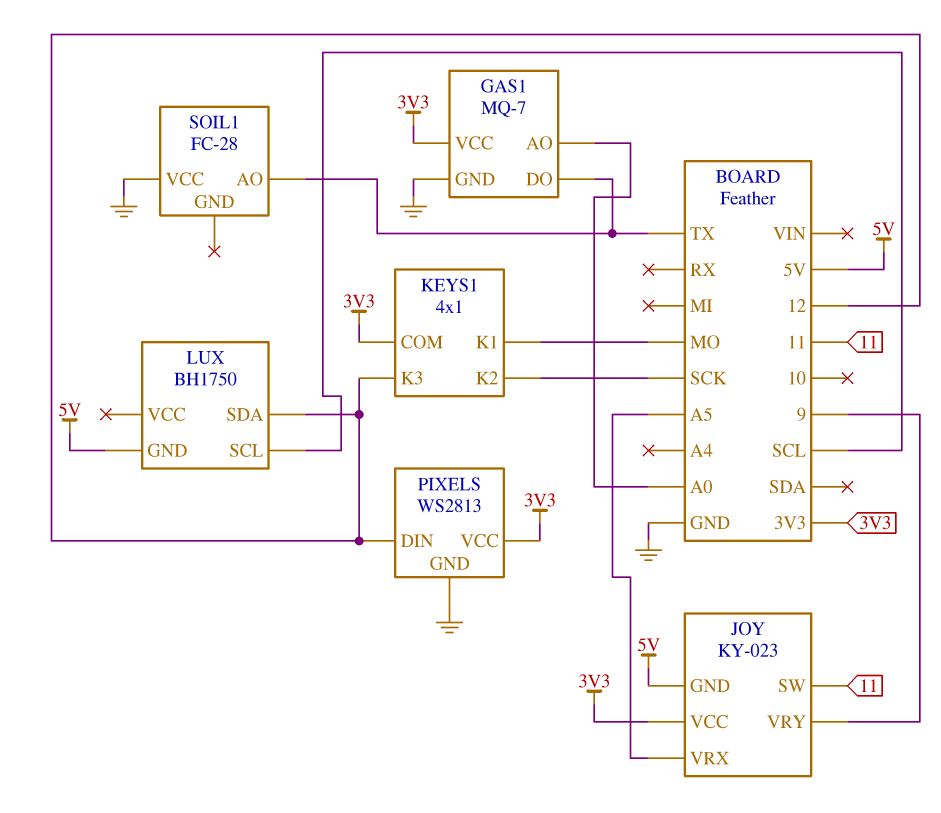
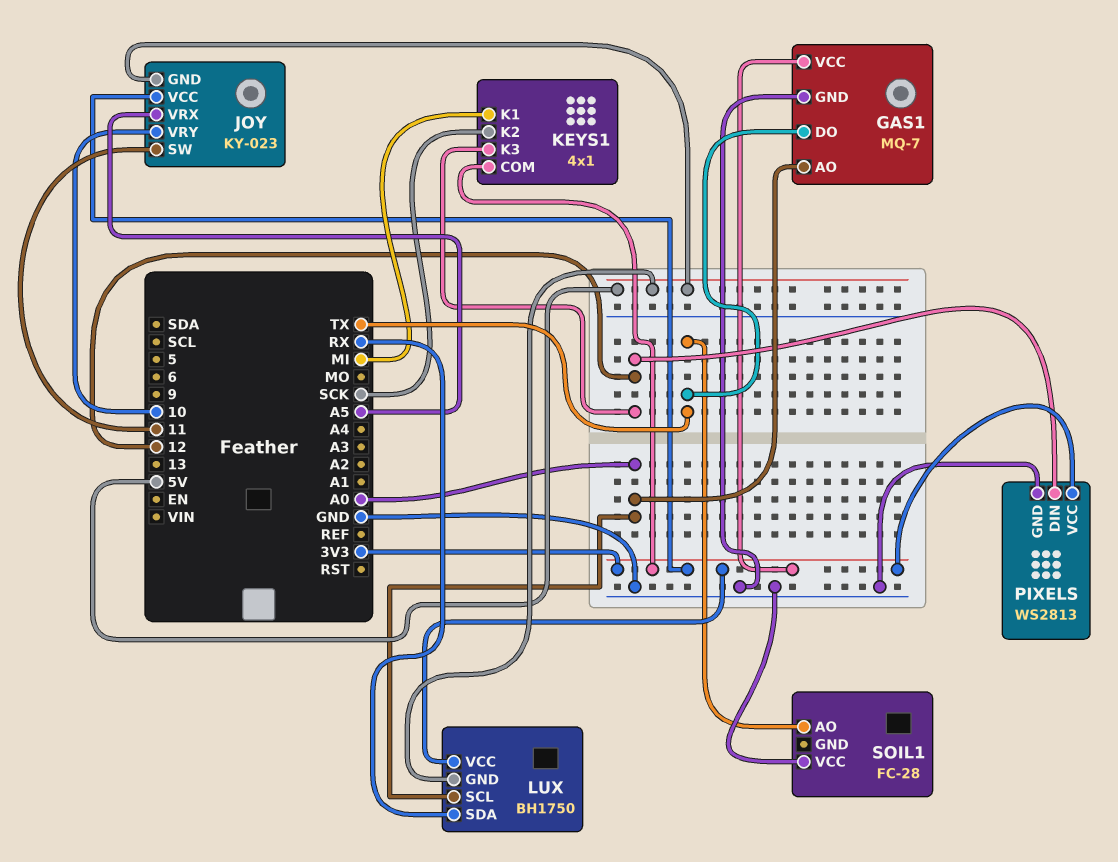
JOY pin VRY: 9 -> 10
KEYS1 pin K1: MO -> MI
LUX pin SCL: SCL -> A0
LUX pin SDA: 12 -> RX
LUX pin VCC: none -> 3V3

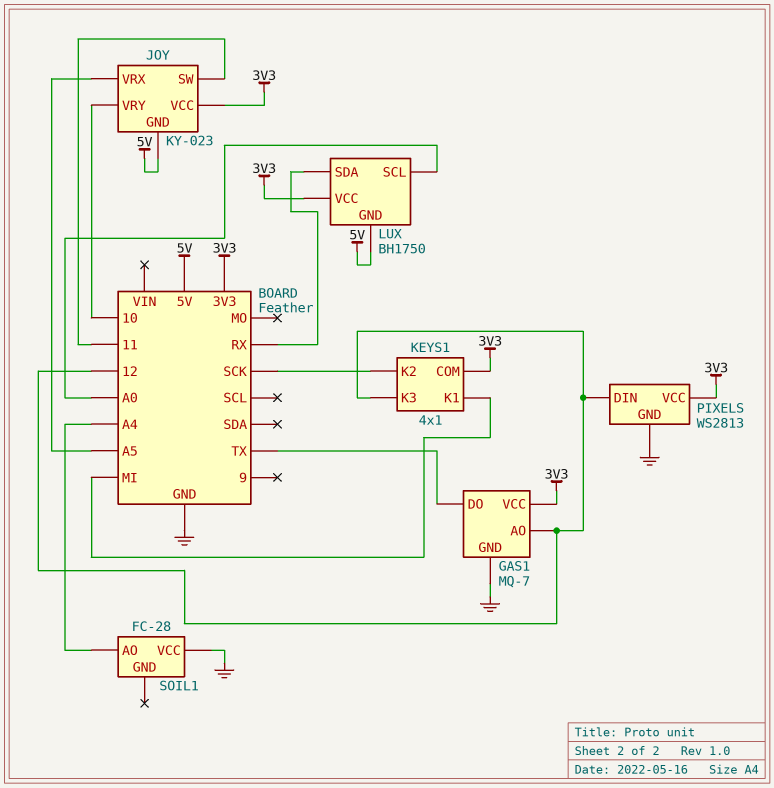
GAS1 pin AO: A0 -> 12
SOIL1 pin AO: TX -> A4

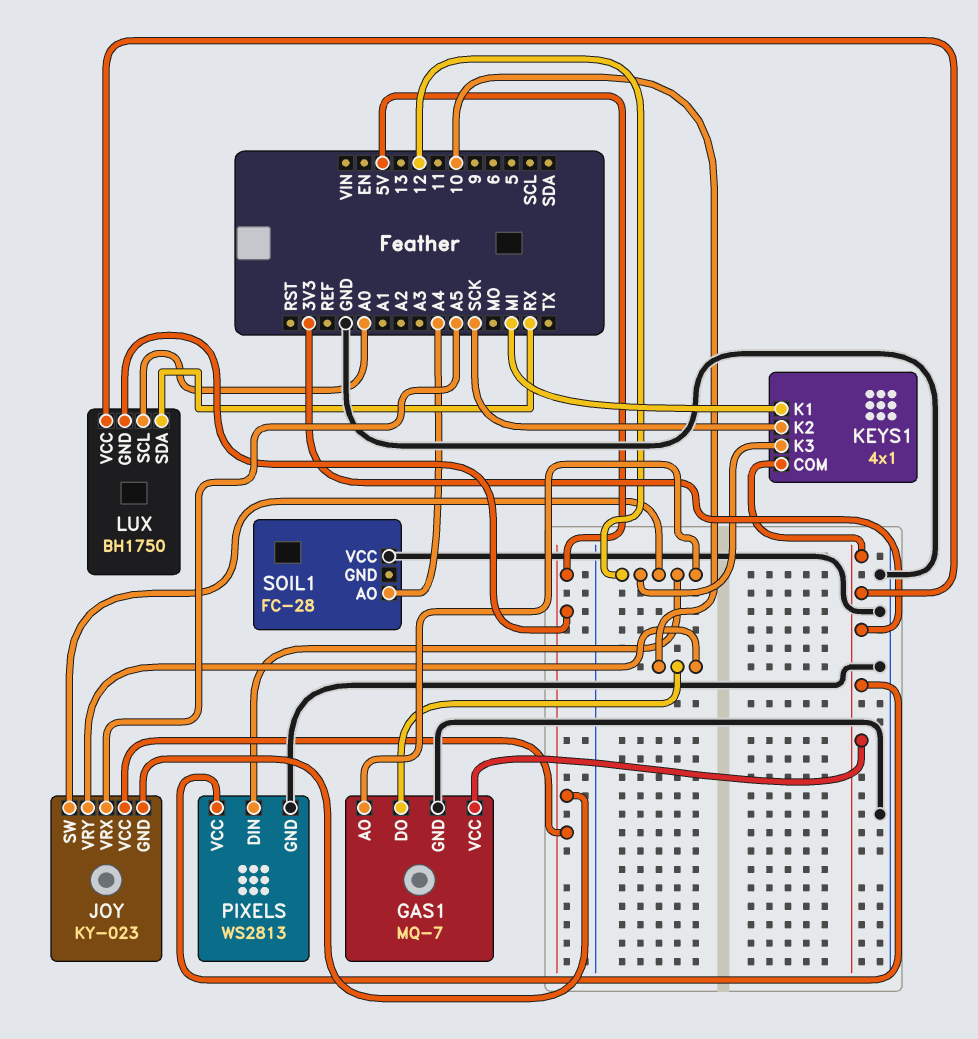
GAS1 pin DO: TX -> 10
JOY pin SW: 11 -> 12
JOY pin VCC: 3V3 -> 5V

